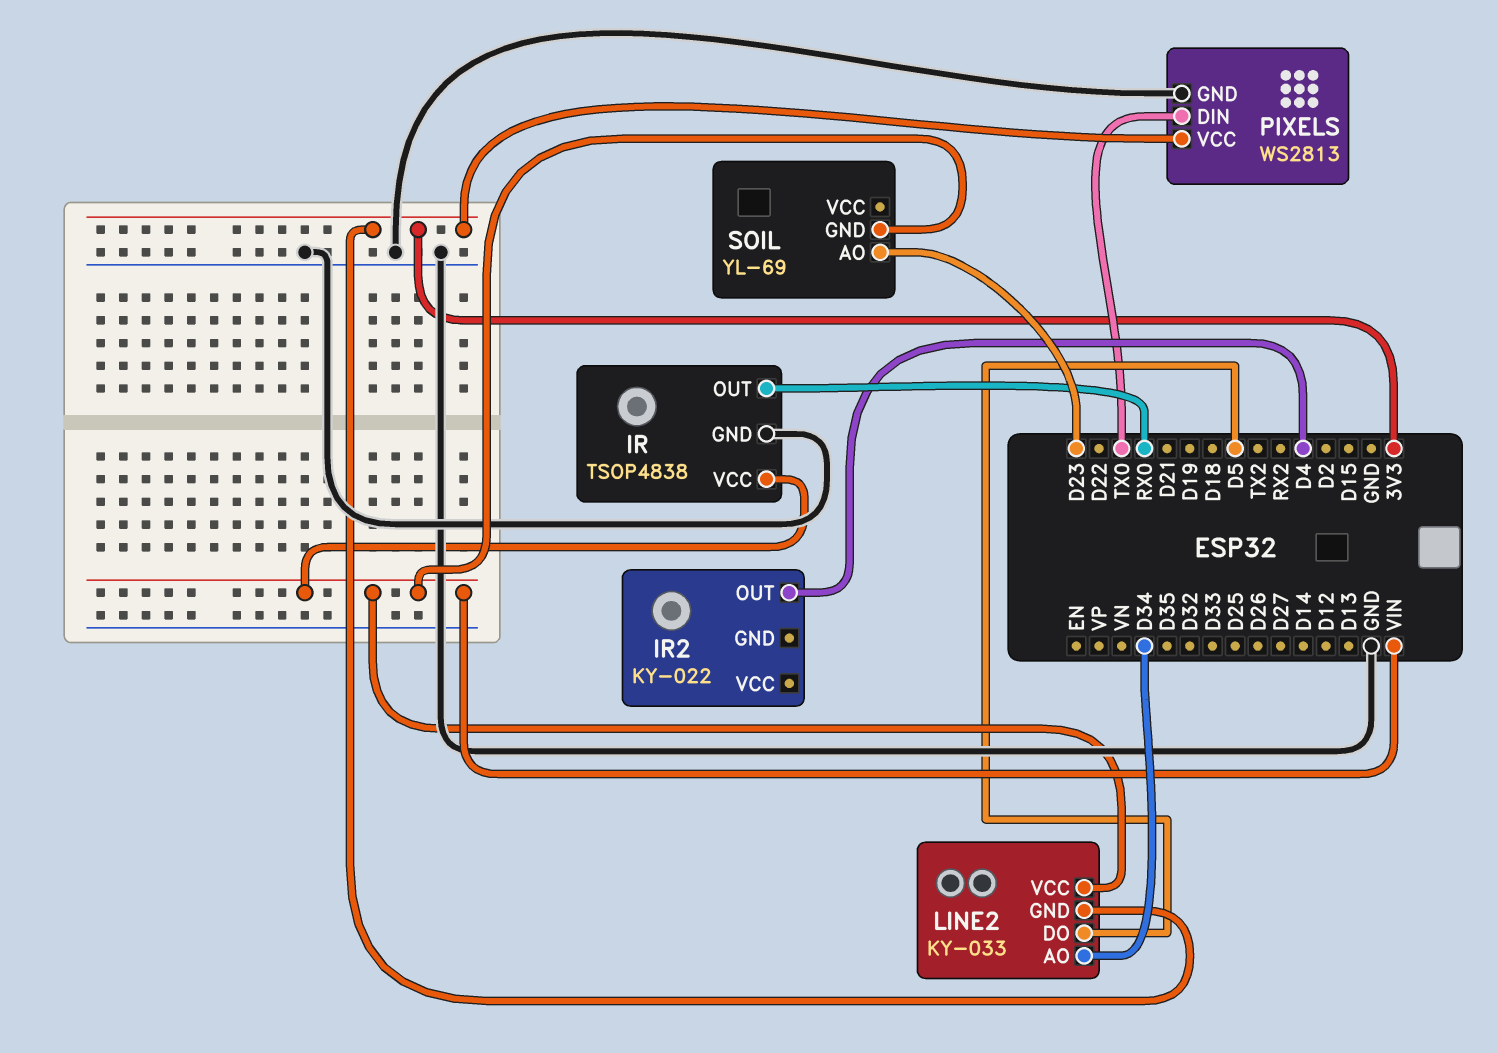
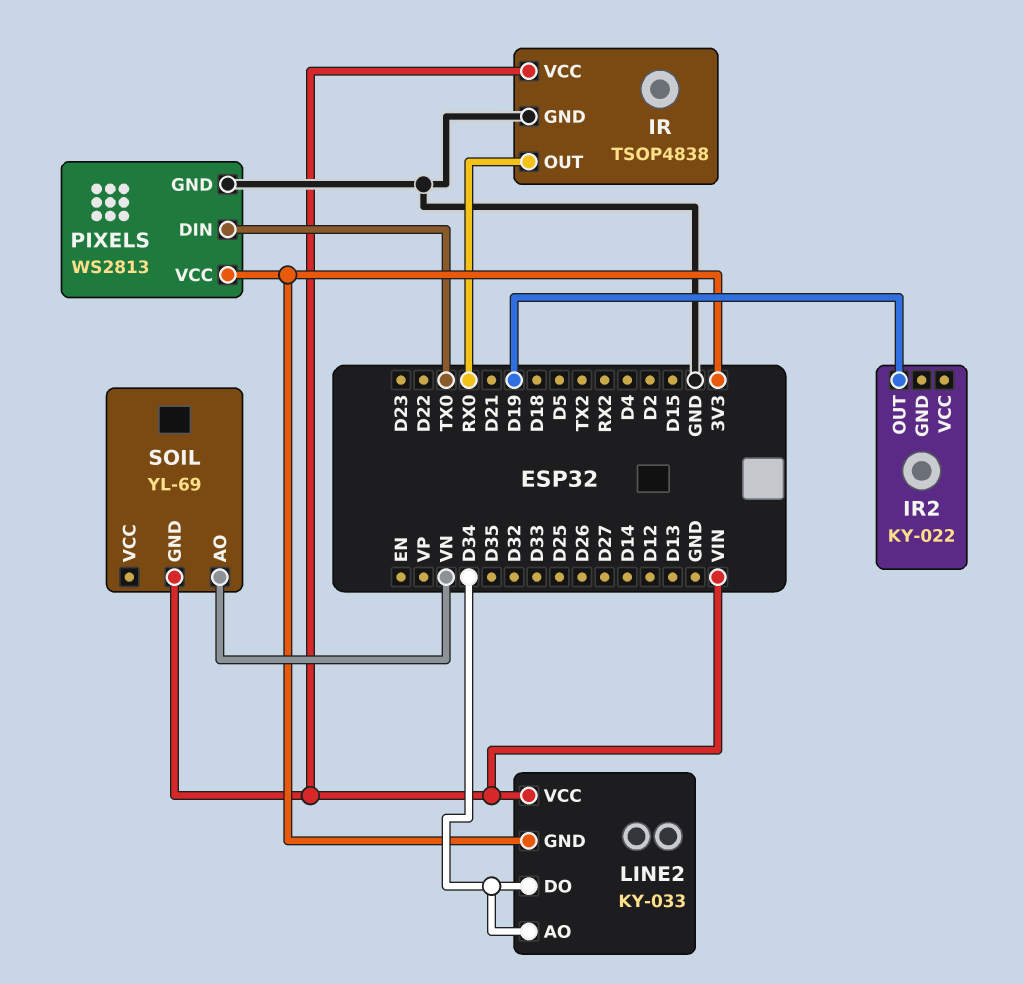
IR2 pin OUT: D4 -> D19
LINE2 pin DO: D5 -> D34
SOIL pin AO: D23 -> VN

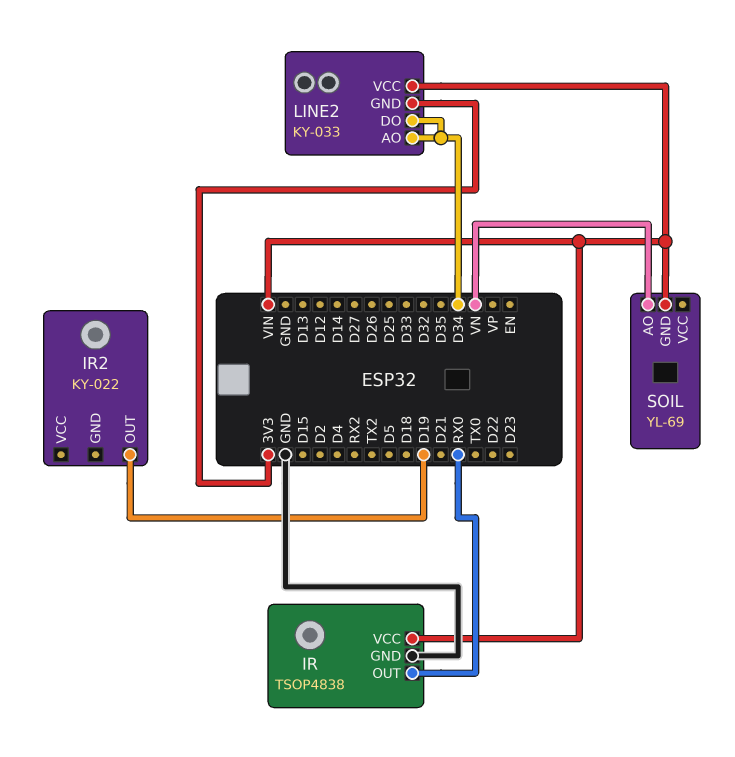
PIXELS: WS2813 -> none
PIXELS pin DIN: TX0 -> none
PIXELS pin GND: GND -> none
PIXELS pin VCC: 3V3 -> none

